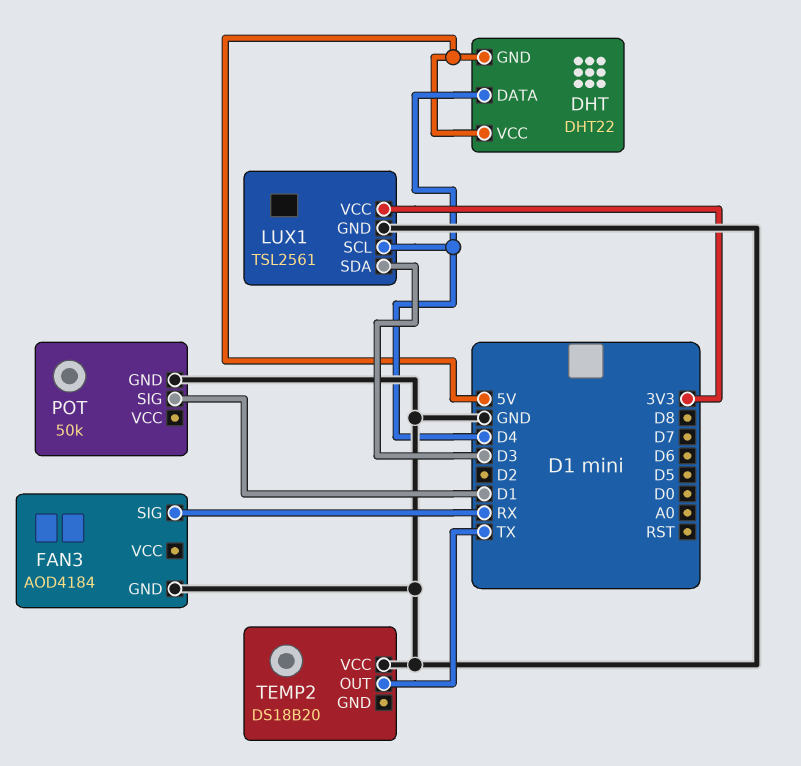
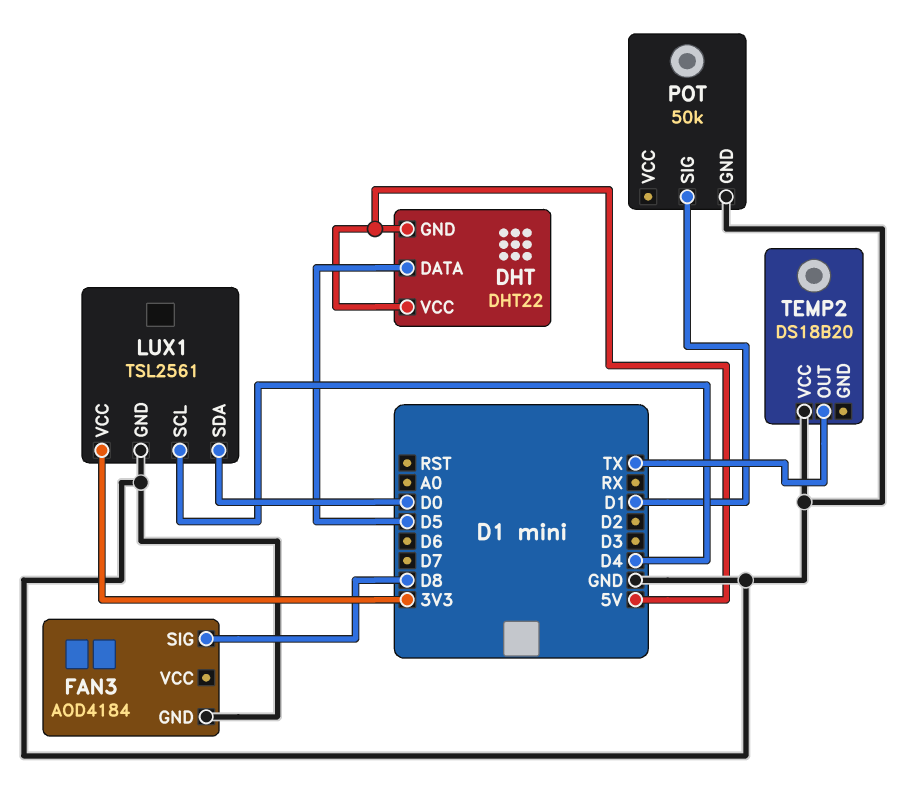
DHT pin DATA: D4 -> D5
FAN3 pin SIG: RX -> D8
LUX1 pin SDA: D3 -> D0

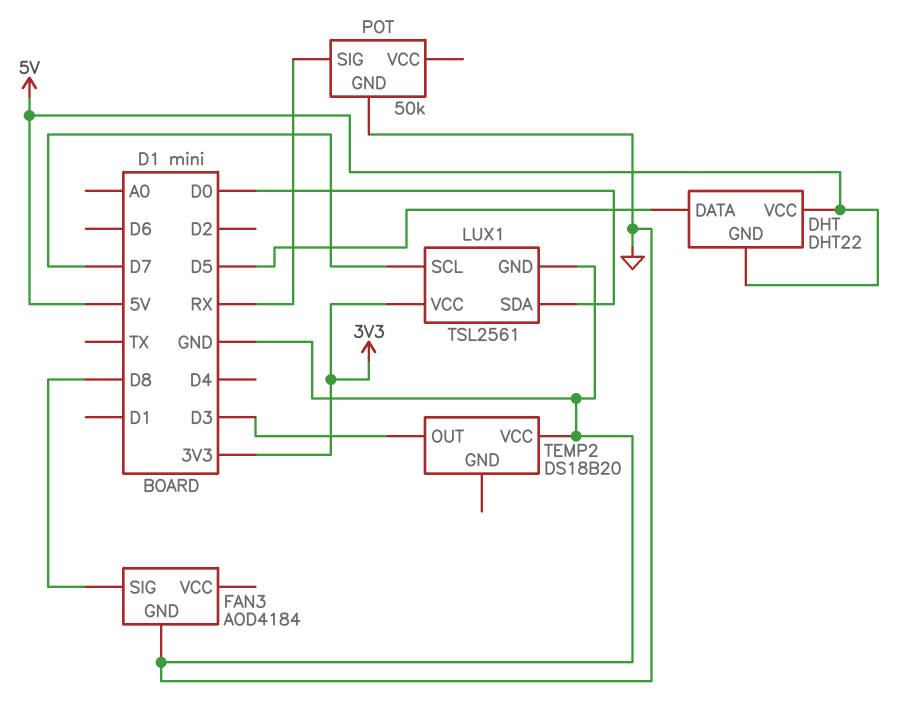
LUX1 pin SCL: D4 -> D7
POT pin SIG: D1 -> RX
TEMP2 pin OUT: TX -> D3

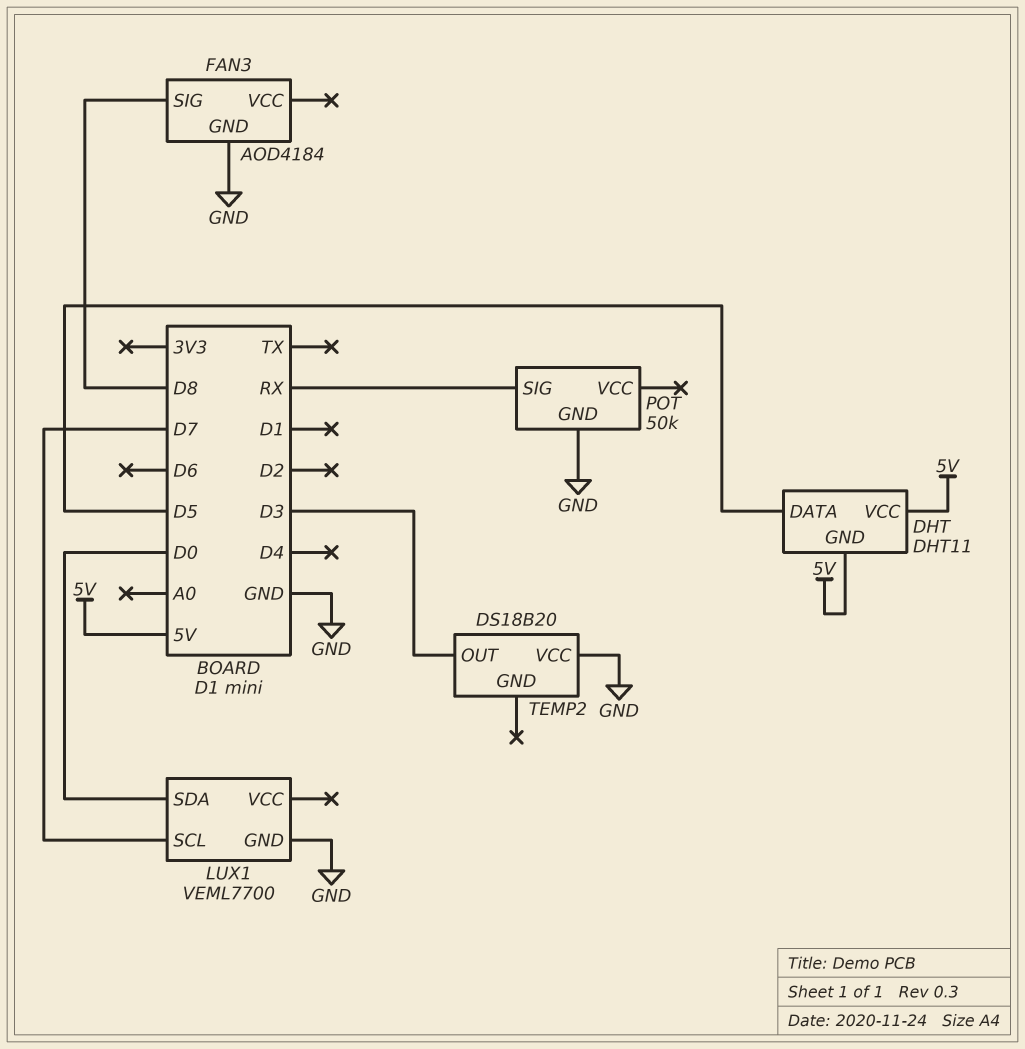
DHT: DHT22 -> DHT11
LUX1: TSL2561 -> VEML7700
LUX1 pin VCC: 3V3 -> none

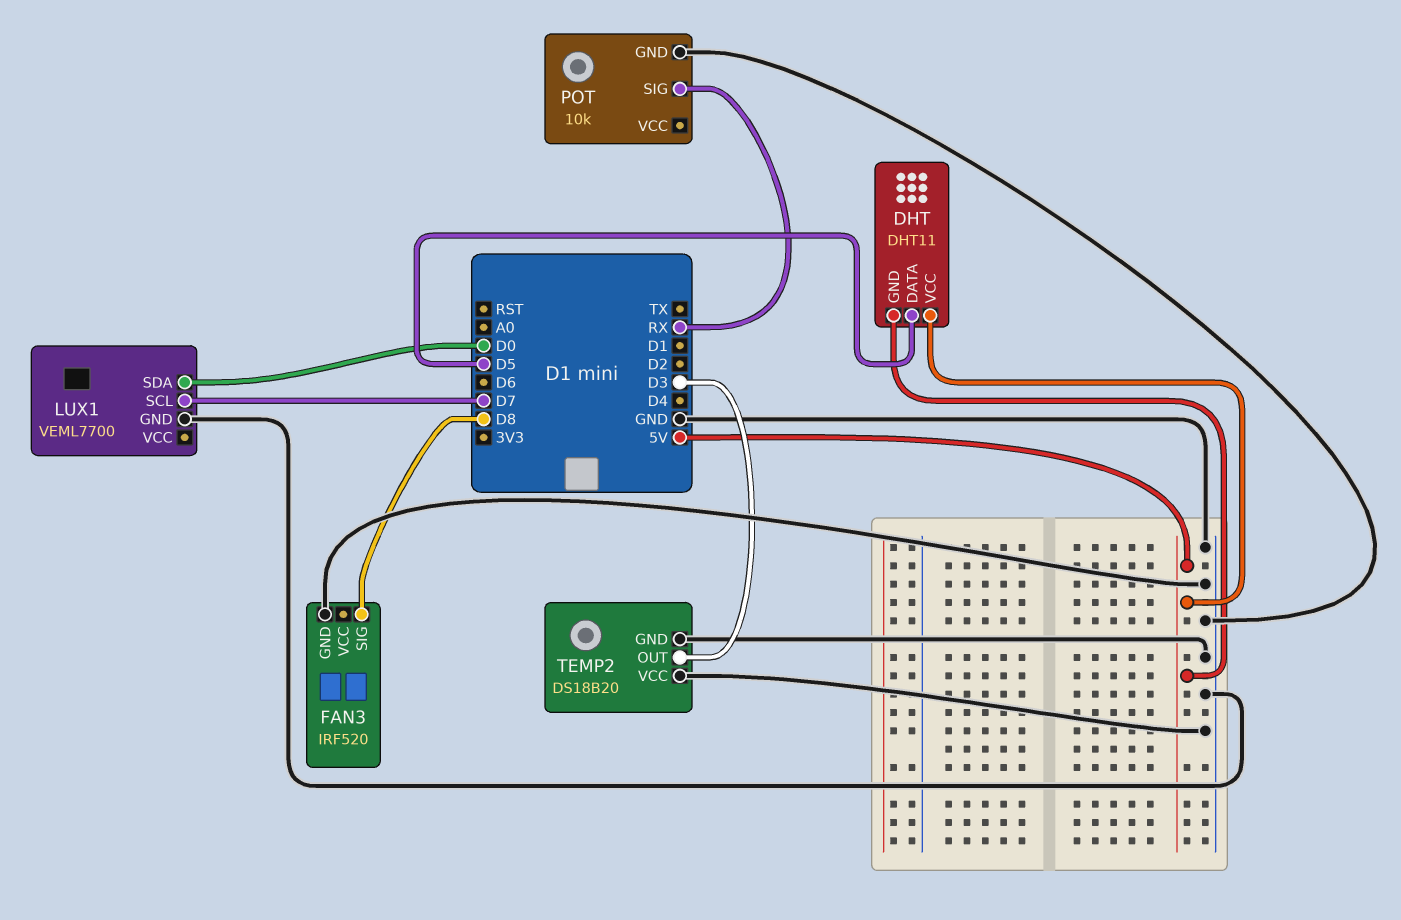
FAN3: AOD4184 -> IRF520
POT: 50k -> 10k
TEMP2 pin GND: none -> GND

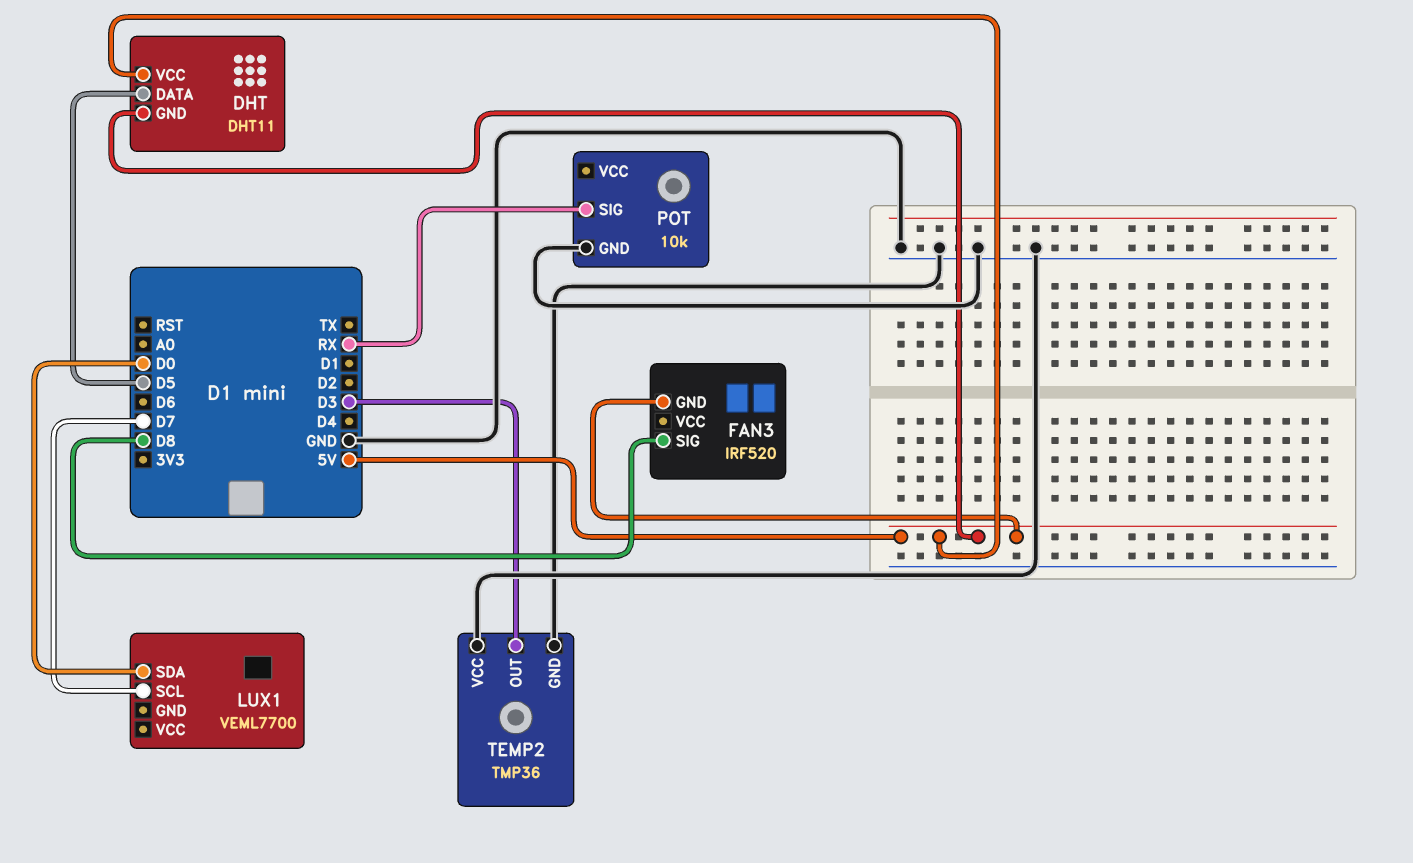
FAN3 pin GND: GND -> 5V
LUX1 pin GND: GND -> none
TEMP2: DS18B20 -> TMP36

